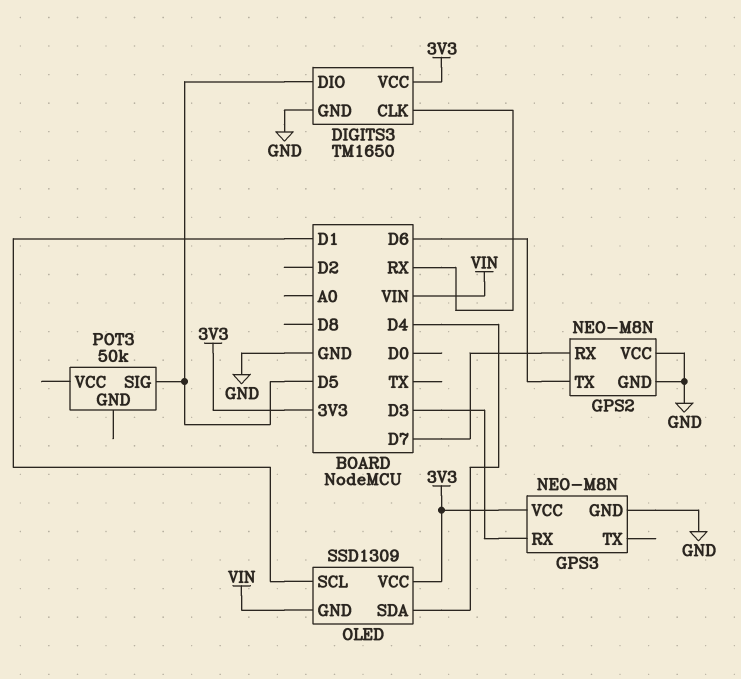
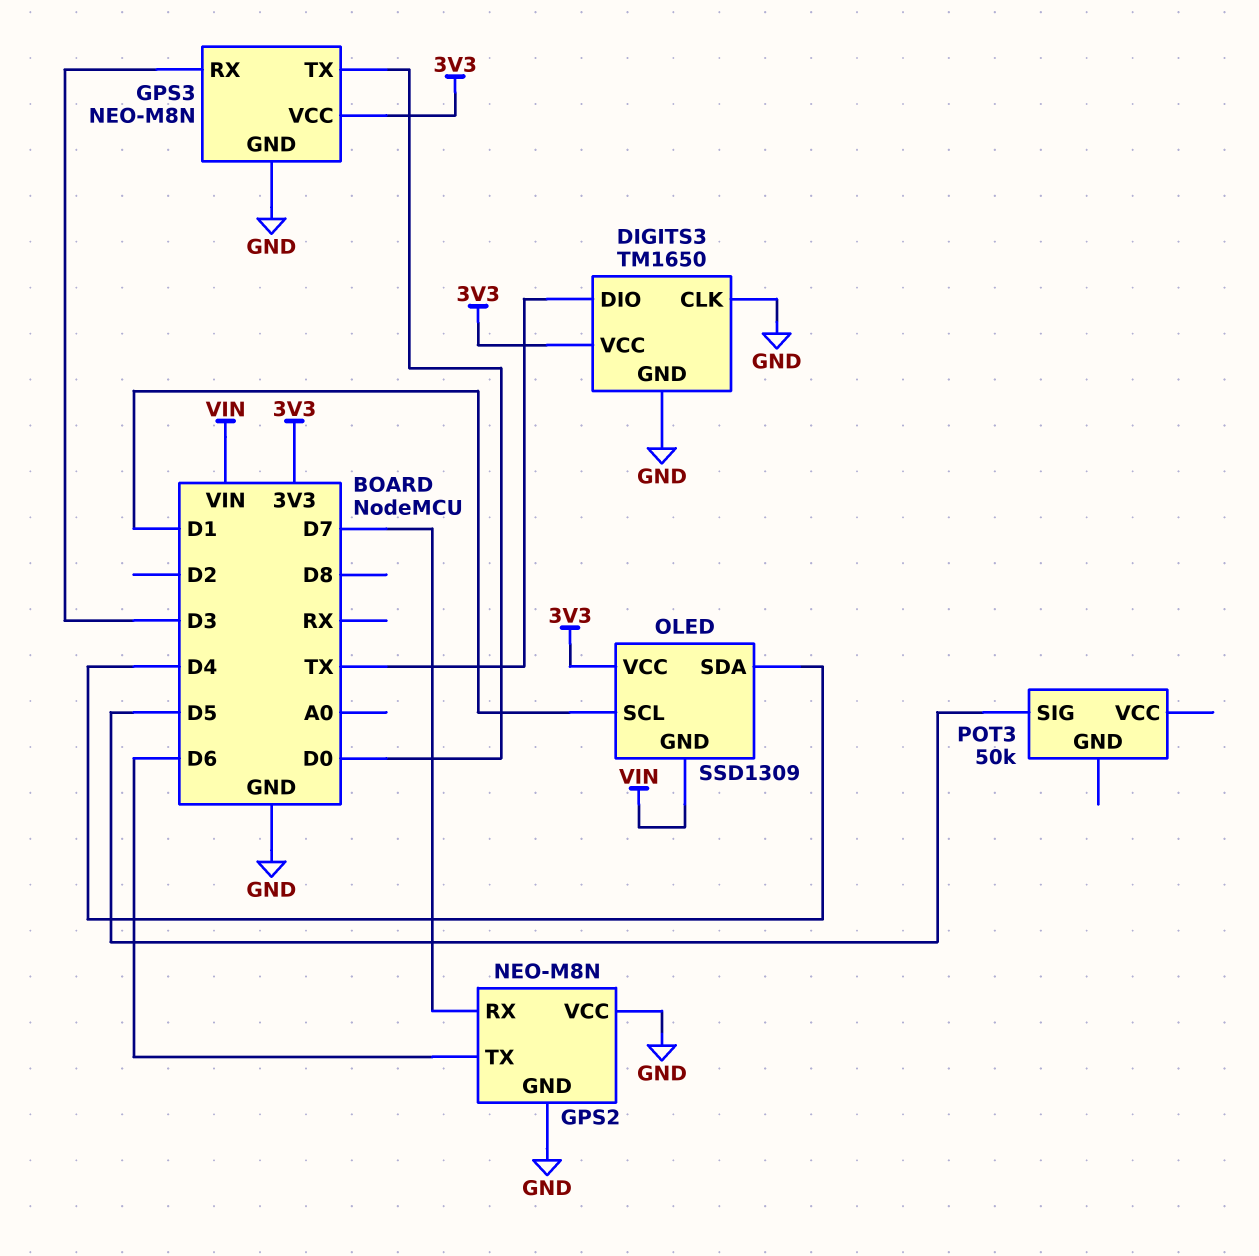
DIGITS3 pin CLK: RX -> GND
DIGITS3 pin DIO: D5 -> TX
GPS3 pin TX: none -> D0

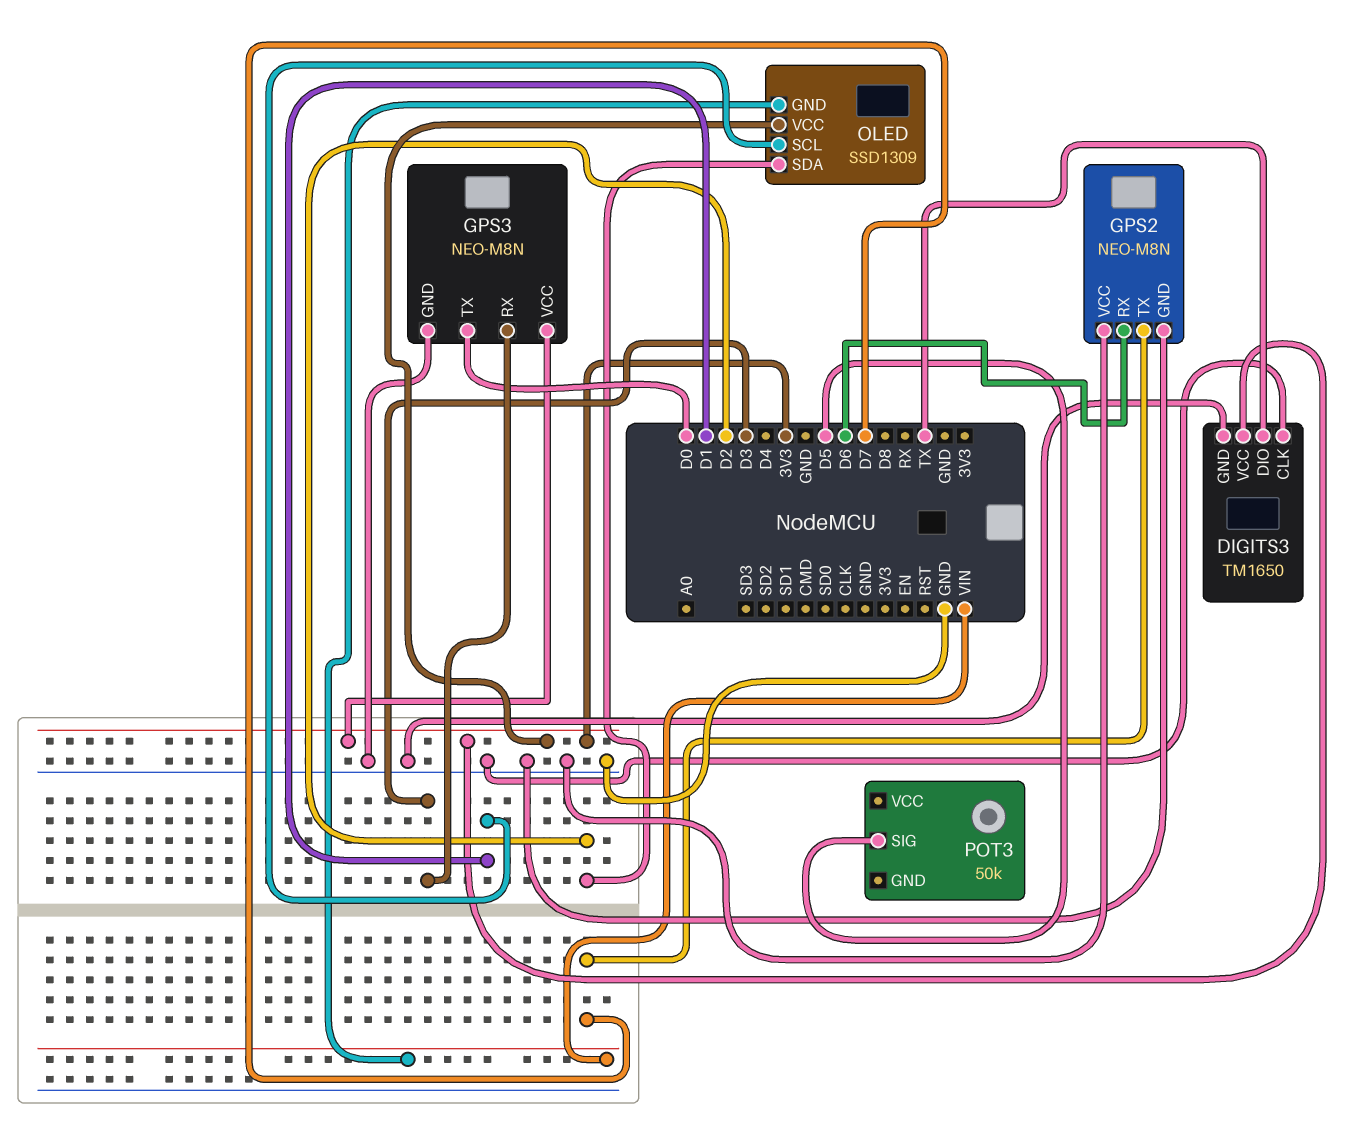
GPS2 pin RX: D7 -> D6
GPS2 pin TX: D6 -> D7
OLED pin SDA: D4 -> D2

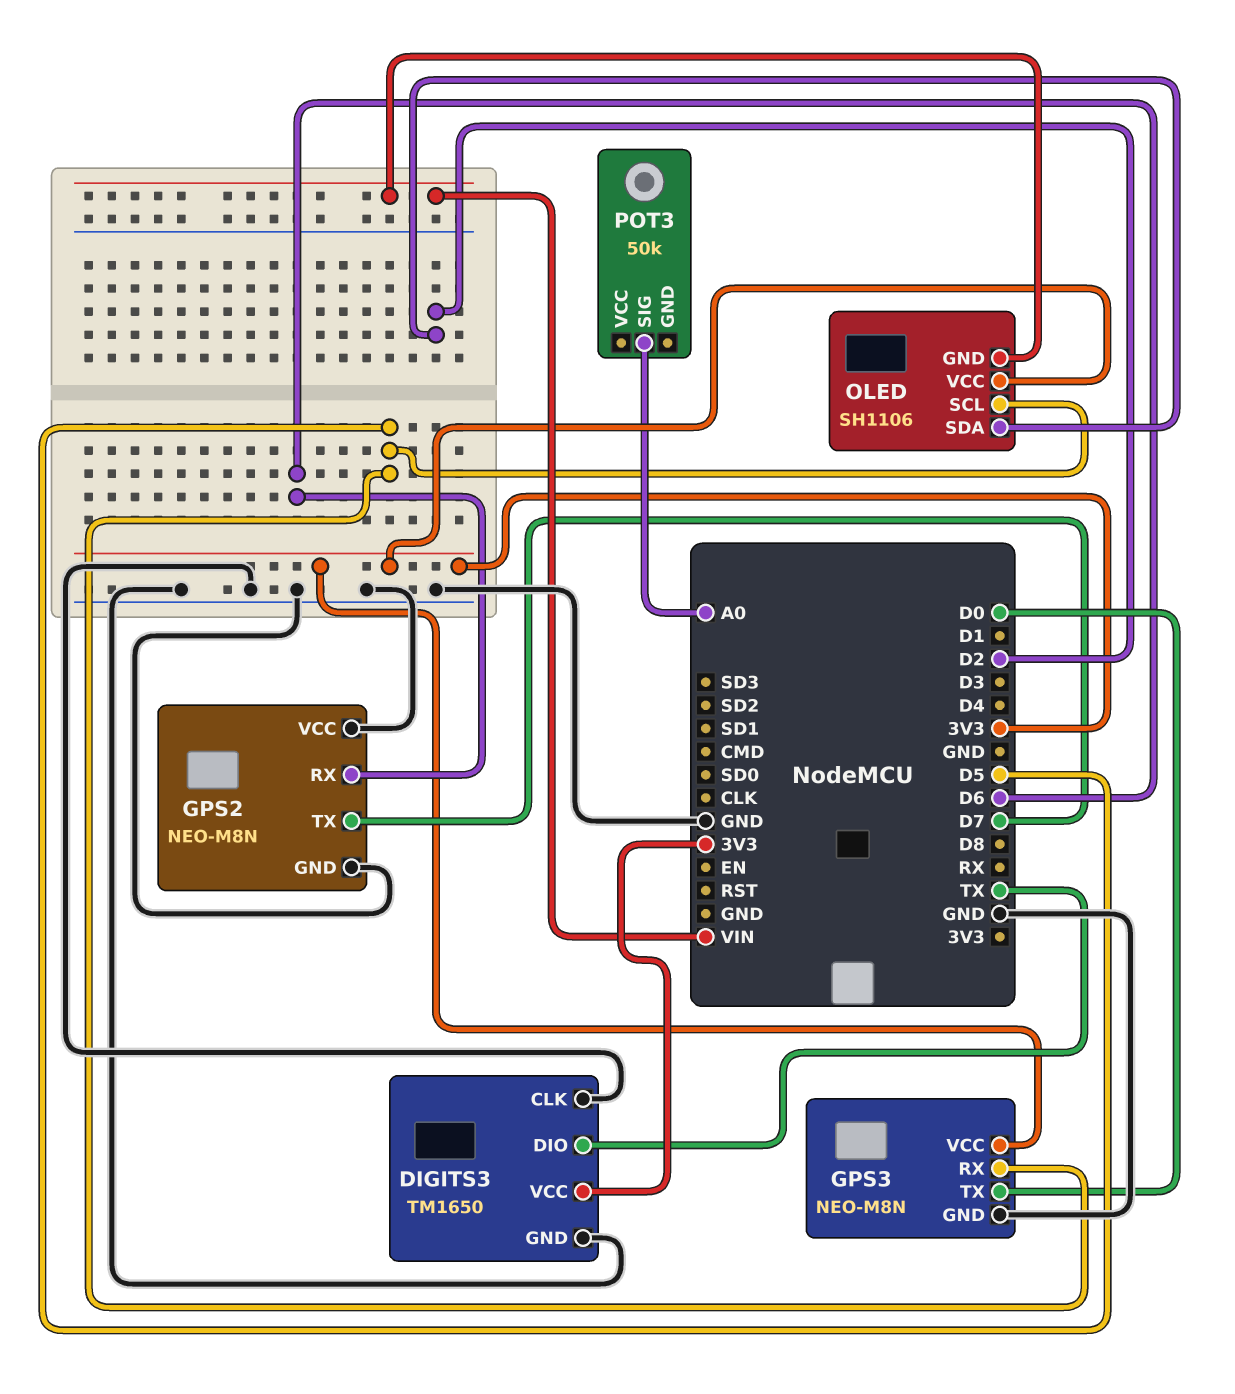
GPS3 pin RX: D3 -> D5
OLED: SSD1309 -> SH1106
OLED pin SCL: D1 -> D5
POT3 pin SIG: D5 -> A0

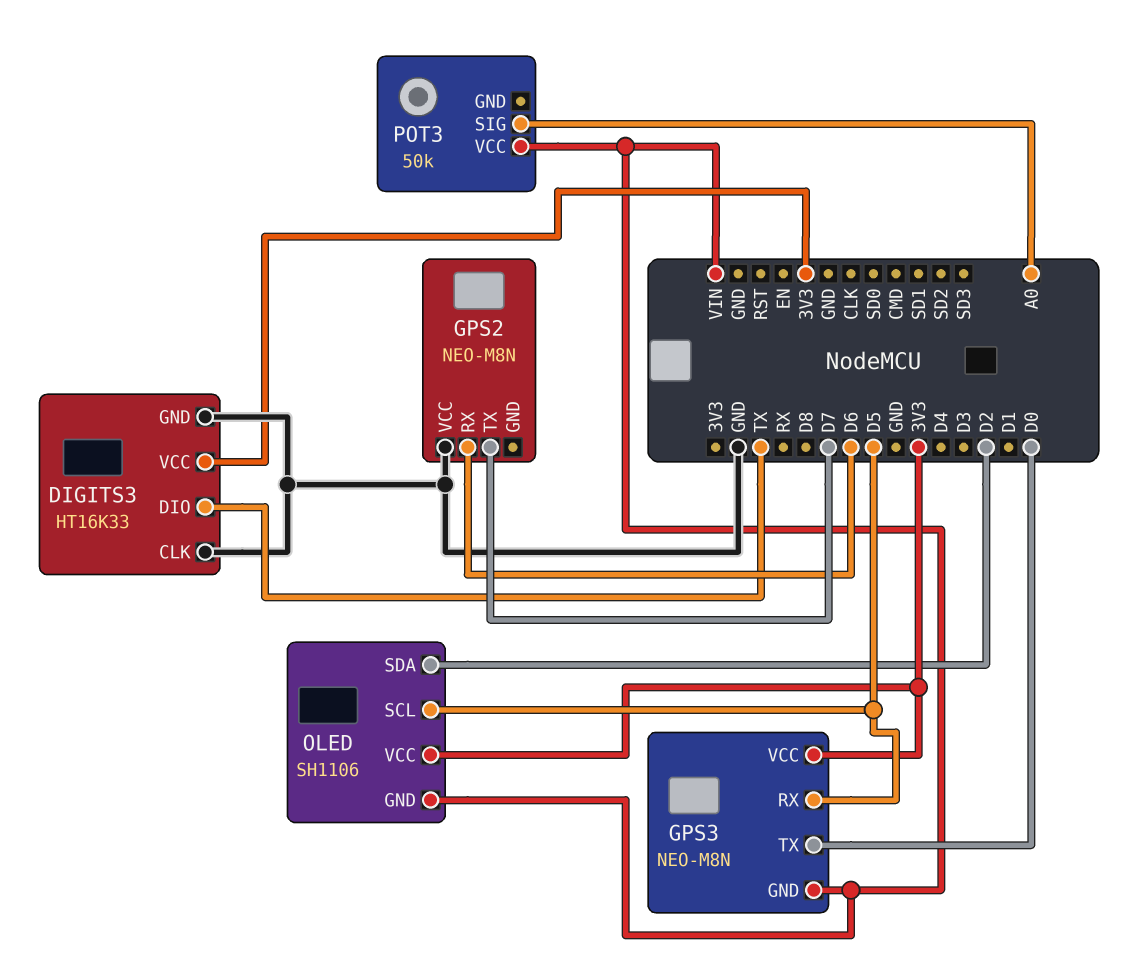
DIGITS3: TM1650 -> HT16K33
GPS2 pin GND: GND -> none
GPS3 pin GND: GND -> VIN
POT3 pin VCC: none -> VIN

